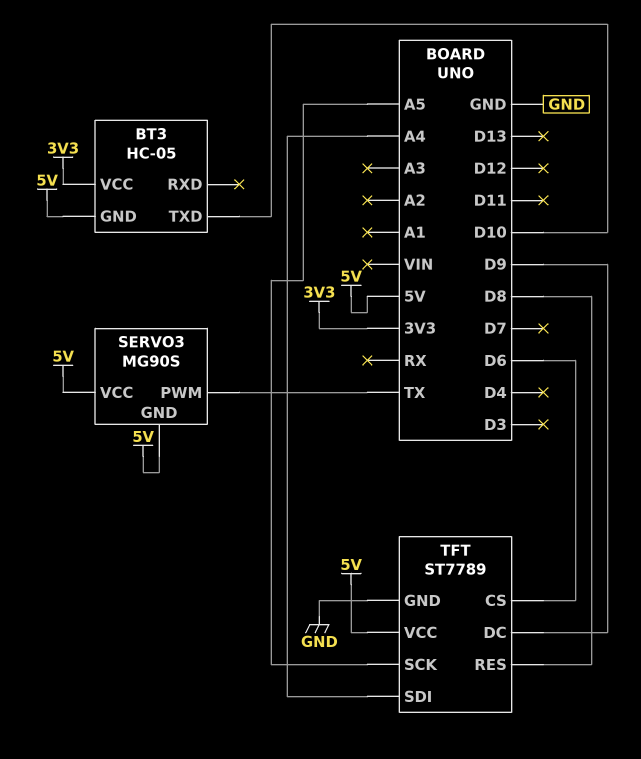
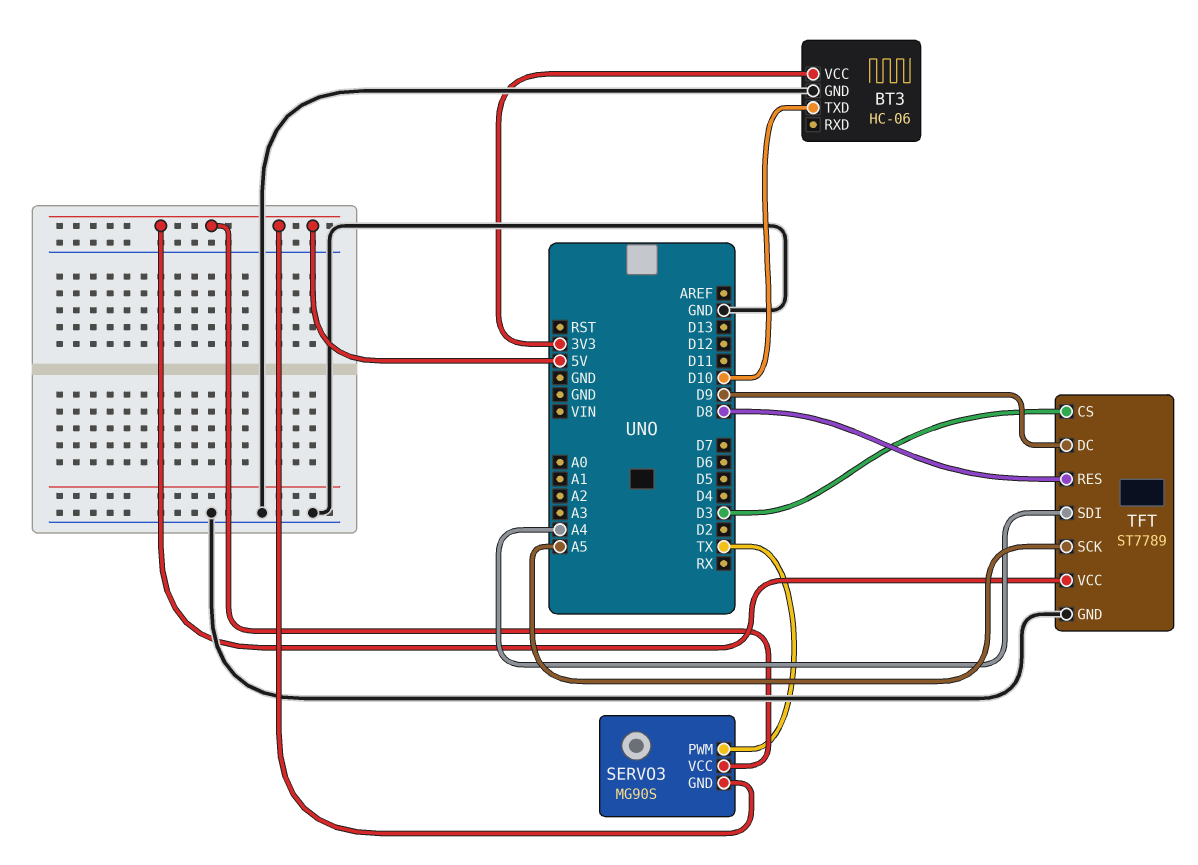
BT3: HC-05 -> HC-06
BT3 pin GND: 5V -> GND
TFT pin CS: D6 -> D3

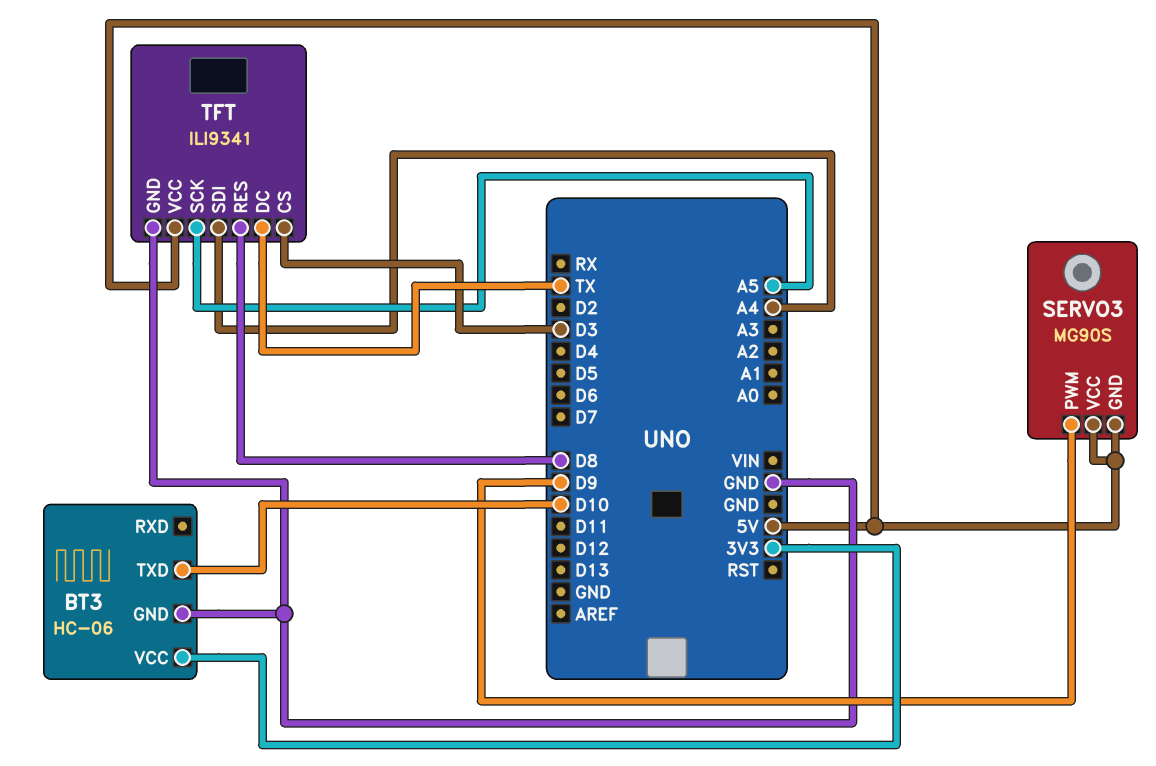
SERVO3 pin PWM: TX -> D9
TFT: ST7789 -> ILI9341
TFT pin DC: D9 -> TX

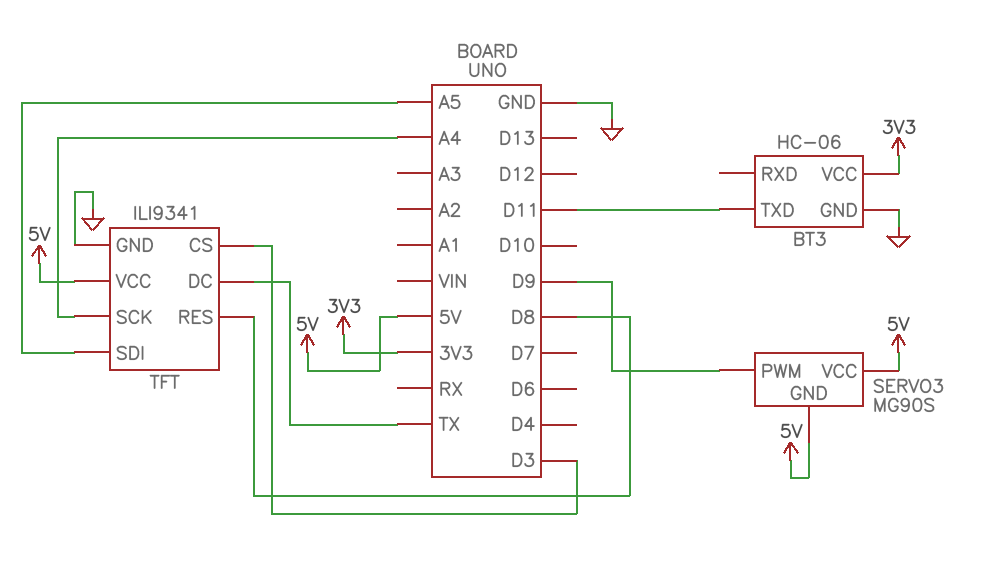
BT3 pin TXD: D10 -> D11
TFT pin SCK: A5 -> A4
TFT pin SDI: A4 -> A5

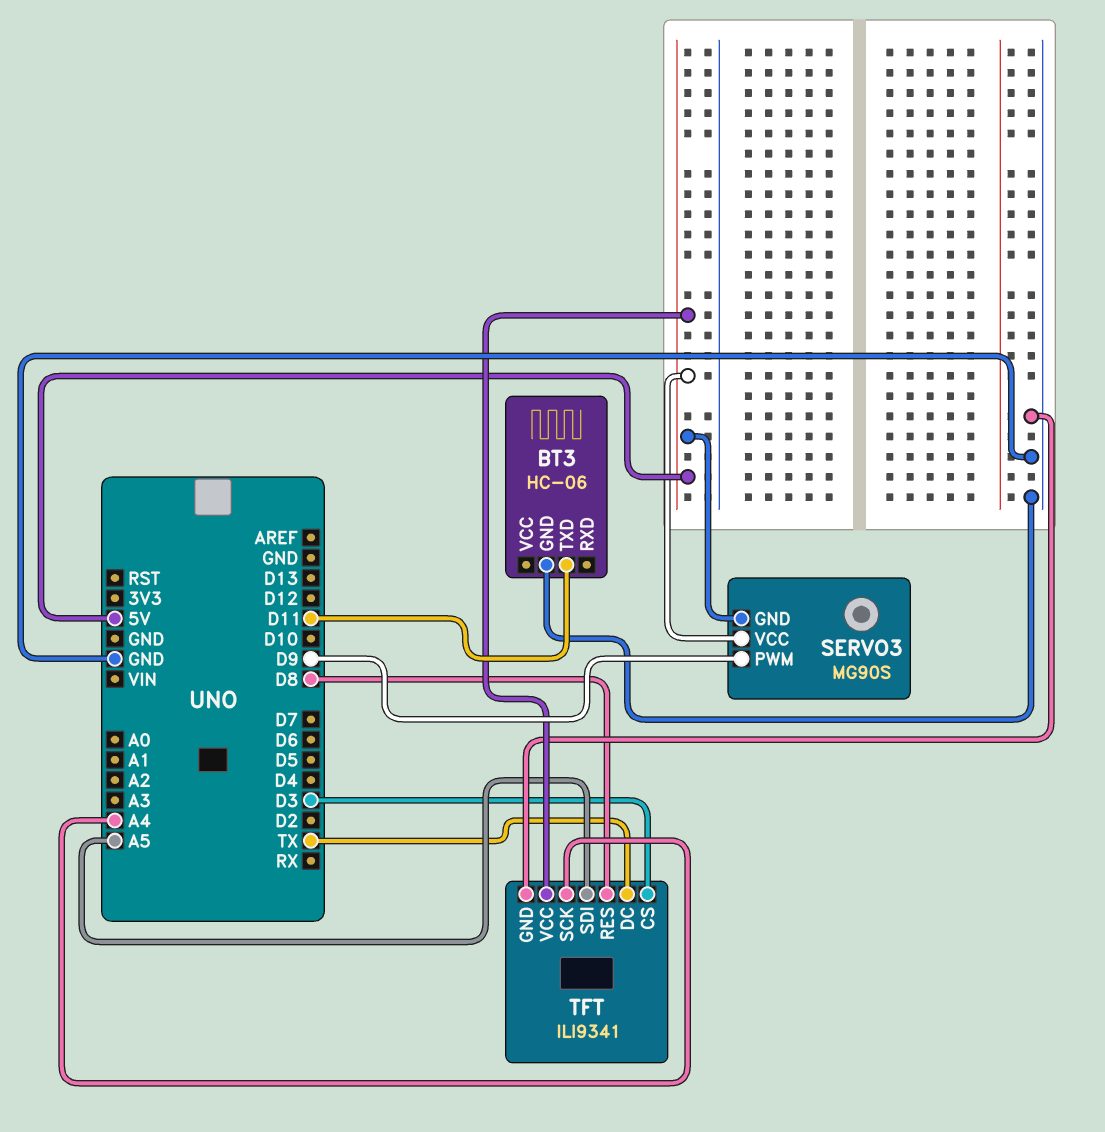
BT3 pin VCC: 3V3 -> none

